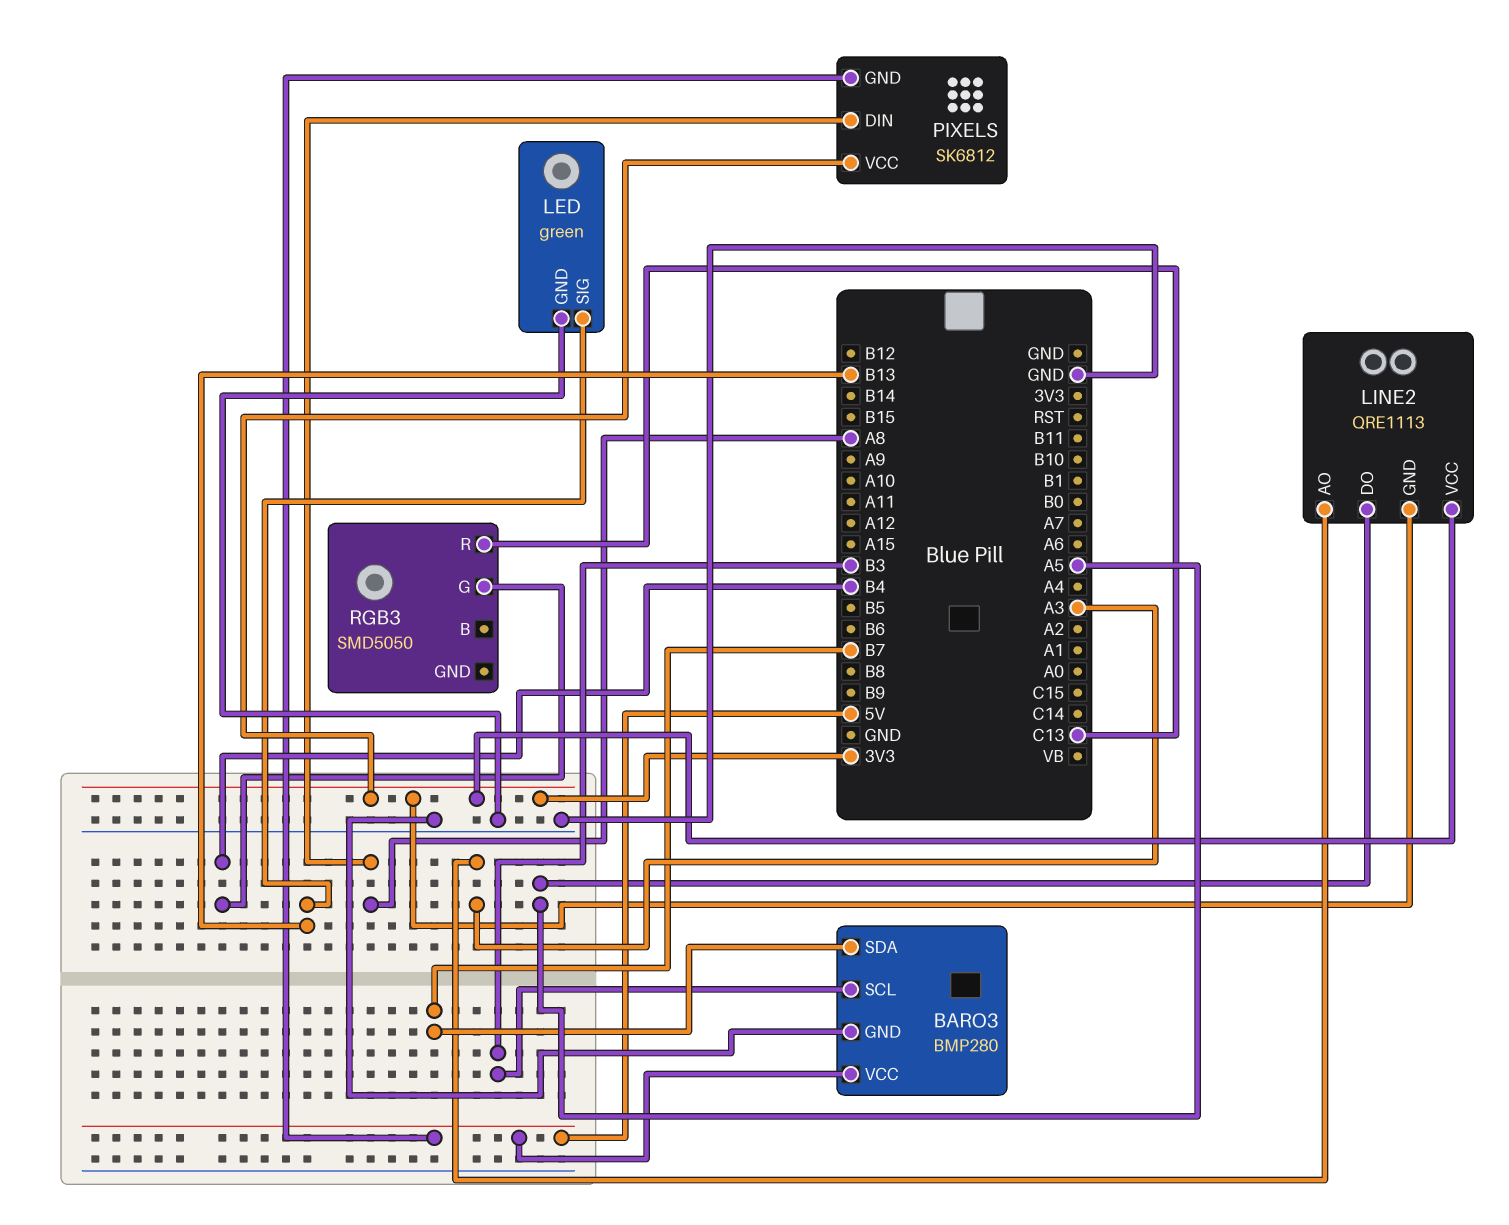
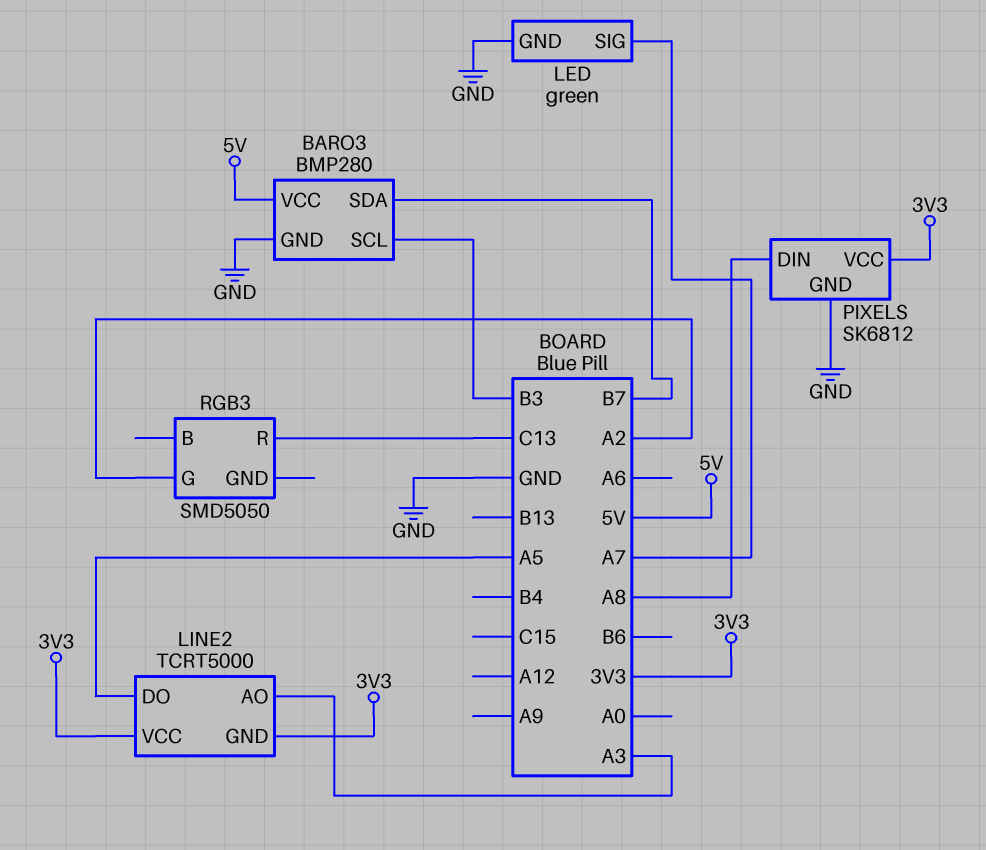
LED pin SIG: B13 -> A7
LINE2: QRE1113 -> TCRT5000
PIXELS pin GND: 5V -> GND
RGB3 pin G: B4 -> A2

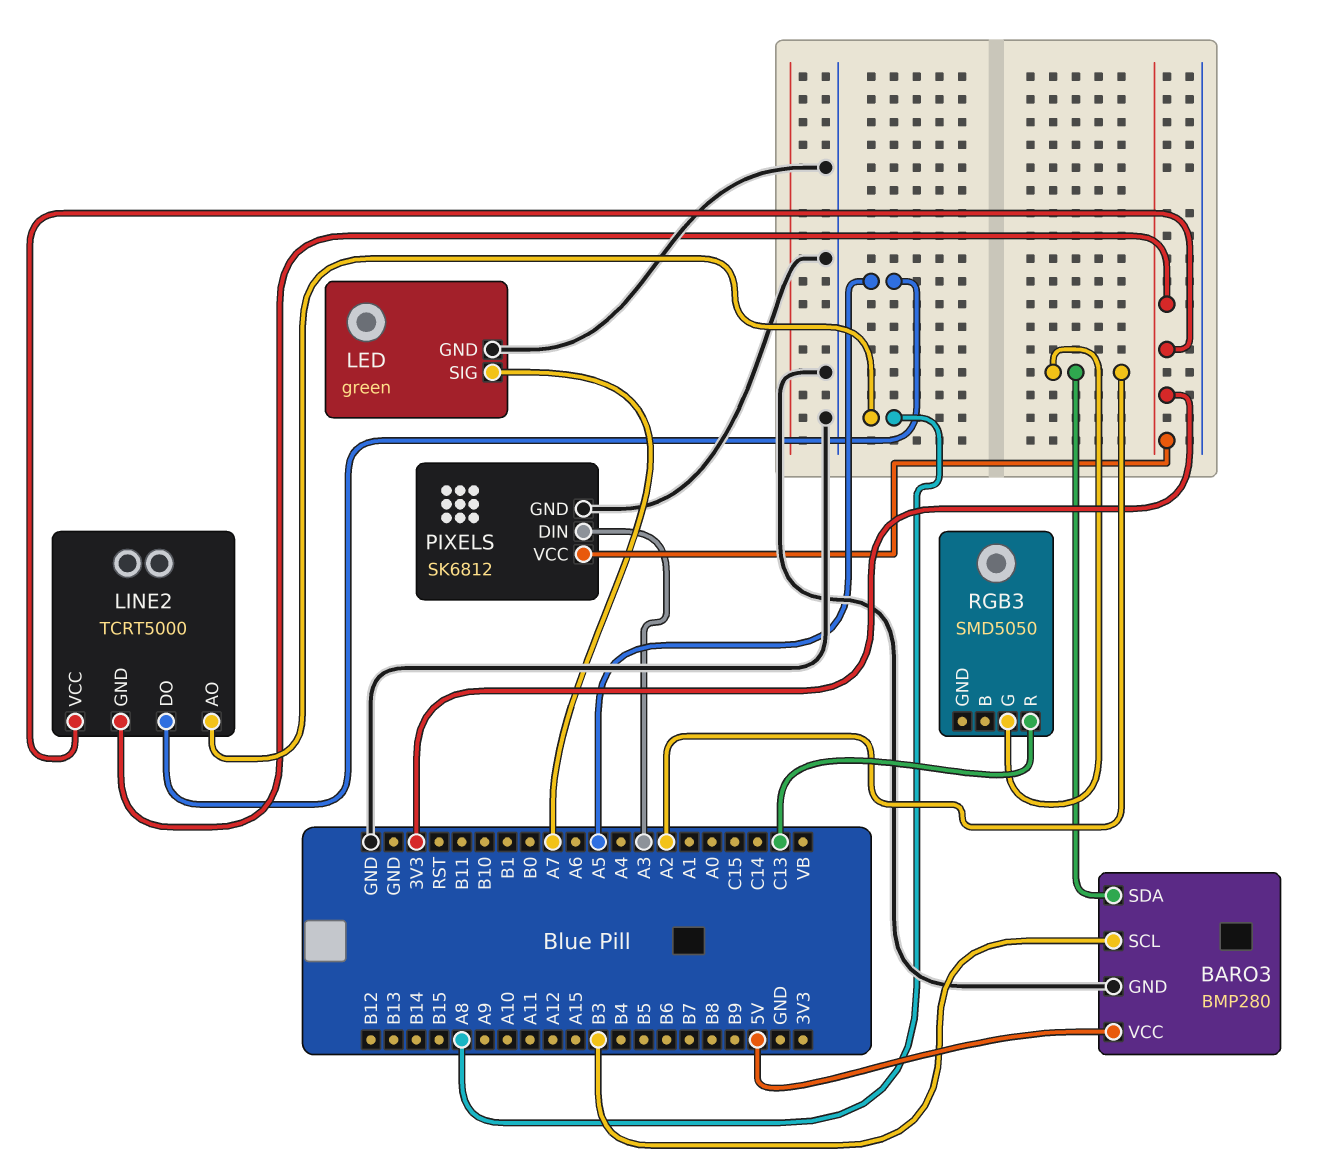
BARO3 pin SDA: B7 -> A2
LINE2 pin AO: A3 -> A8
PIXELS pin DIN: A8 -> A3

